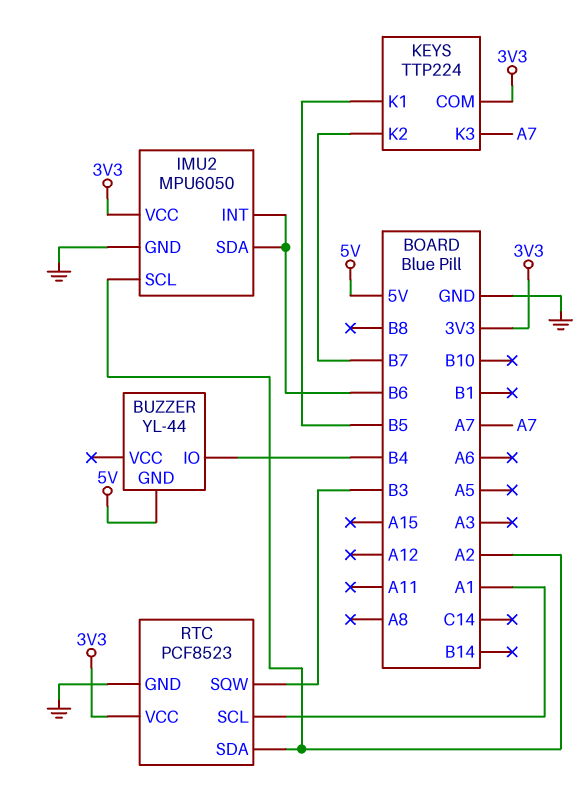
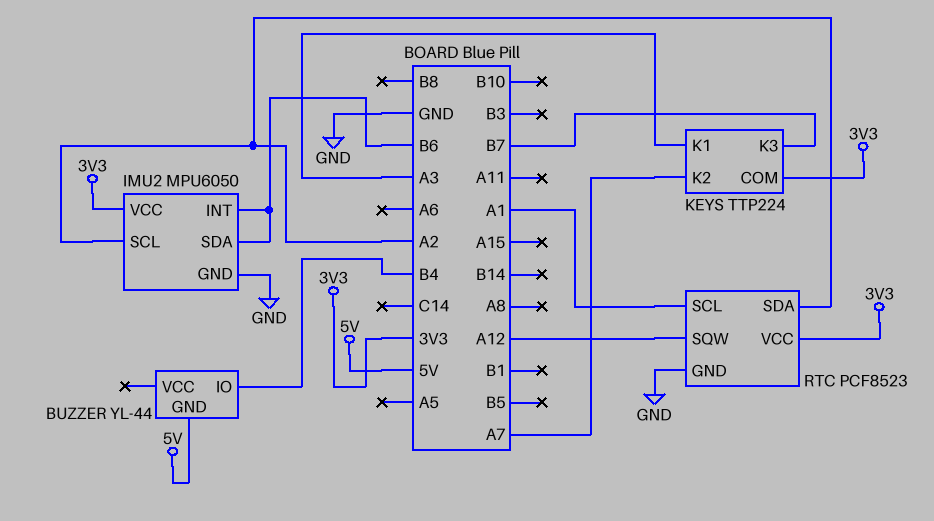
KEYS pin K1: B5 -> A3
KEYS pin K2: B7 -> A7
KEYS pin K3: A7 -> B7
RTC pin SQW: B3 -> A12

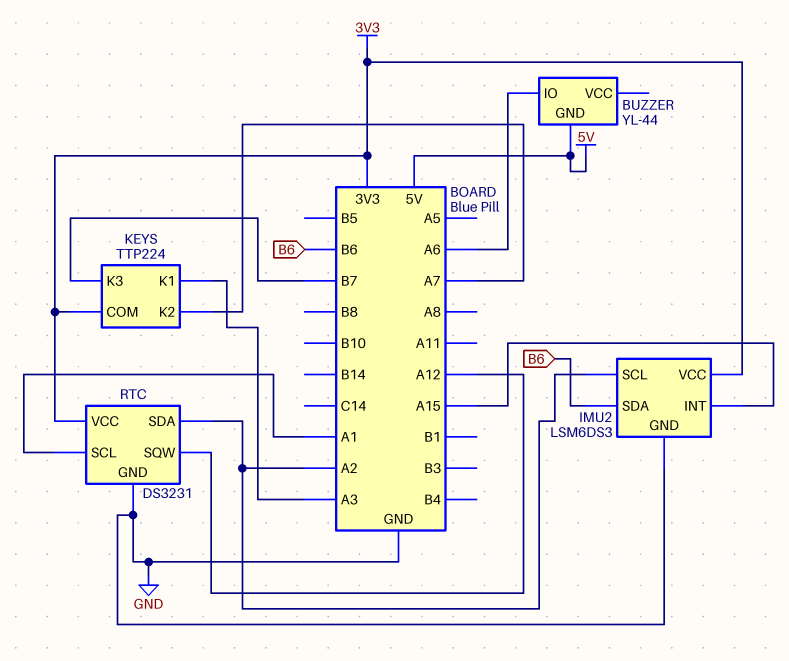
BUZZER pin IO: B4 -> A6
IMU2: MPU6050 -> LSM6DS3
IMU2 pin INT: B6 -> A15
RTC: PCF8523 -> DS3231

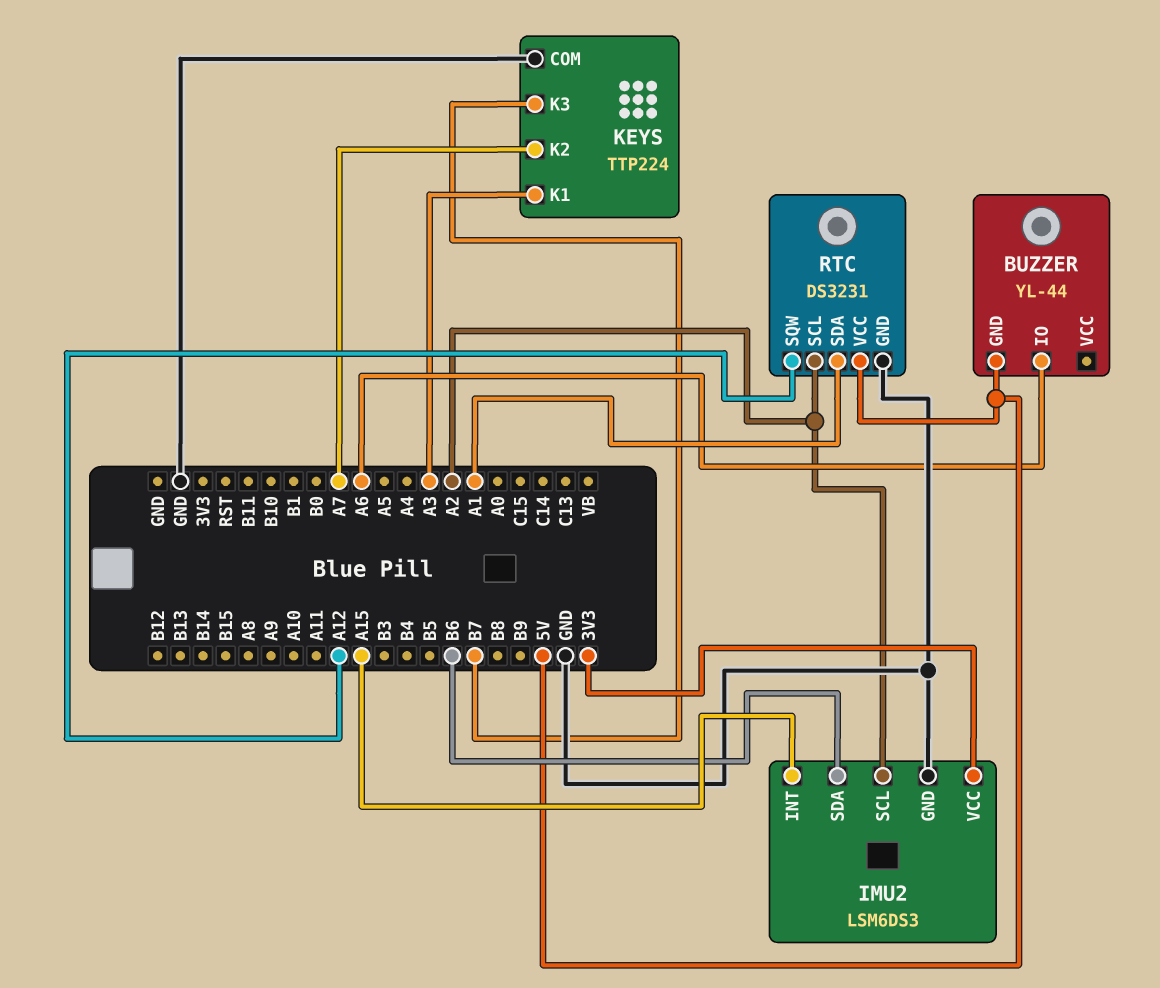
KEYS pin COM: 3V3 -> GND
RTC pin SCL: A1 -> A2
RTC pin SDA: A2 -> A1
RTC pin VCC: 3V3 -> 5V

